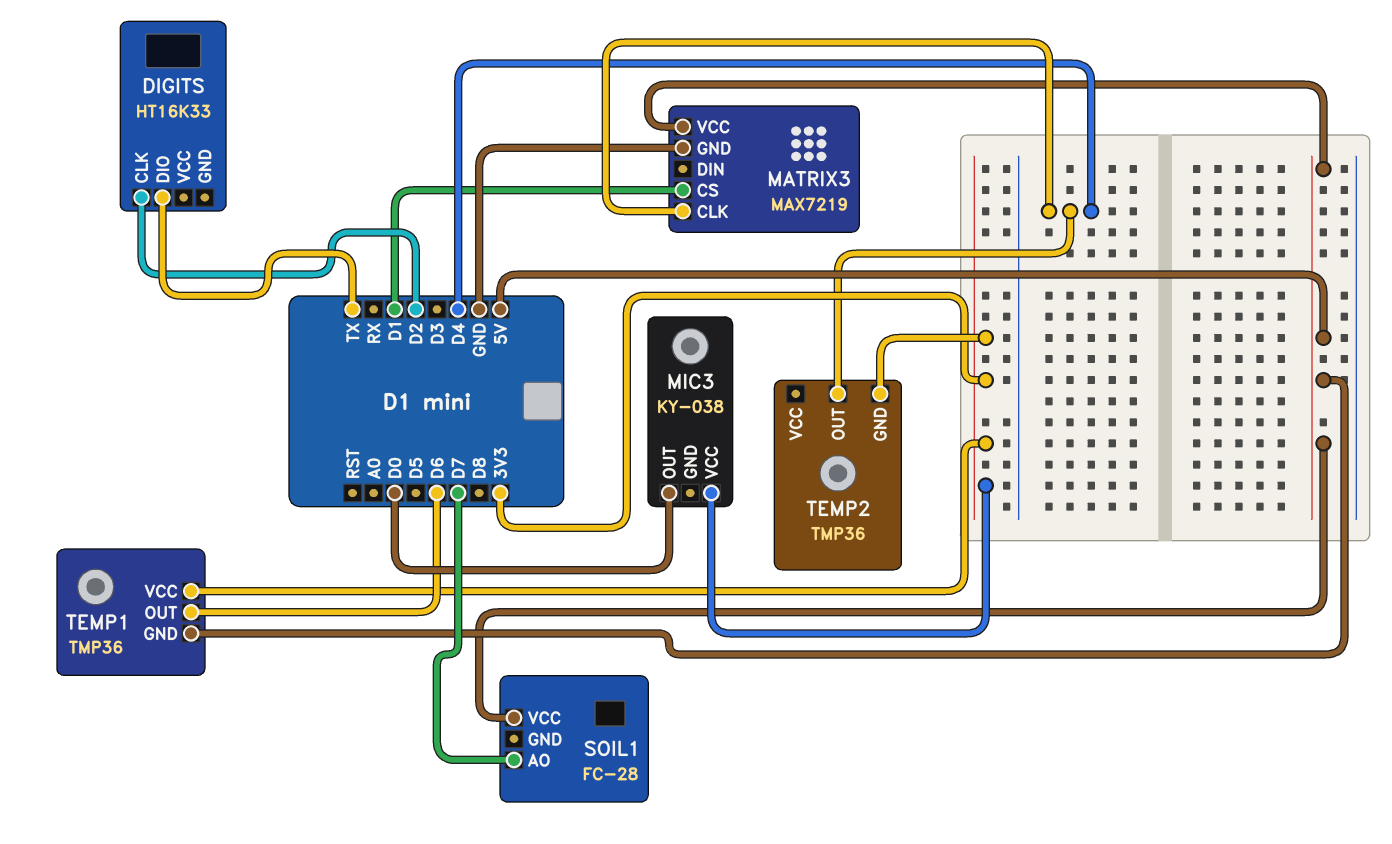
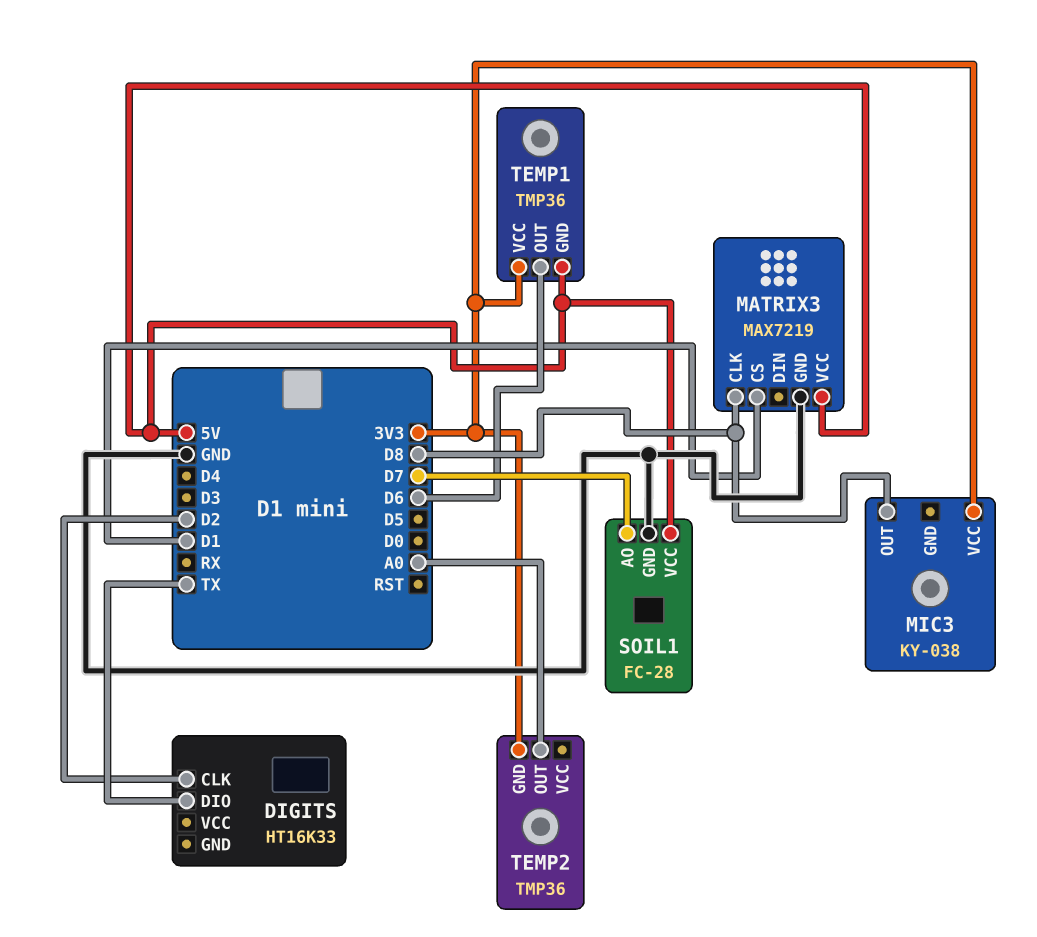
MATRIX3 pin CLK: D4 -> D8
MIC3 pin OUT: D0 -> D8
SOIL1 pin GND: none -> GND
TEMP2 pin OUT: D4 -> A0

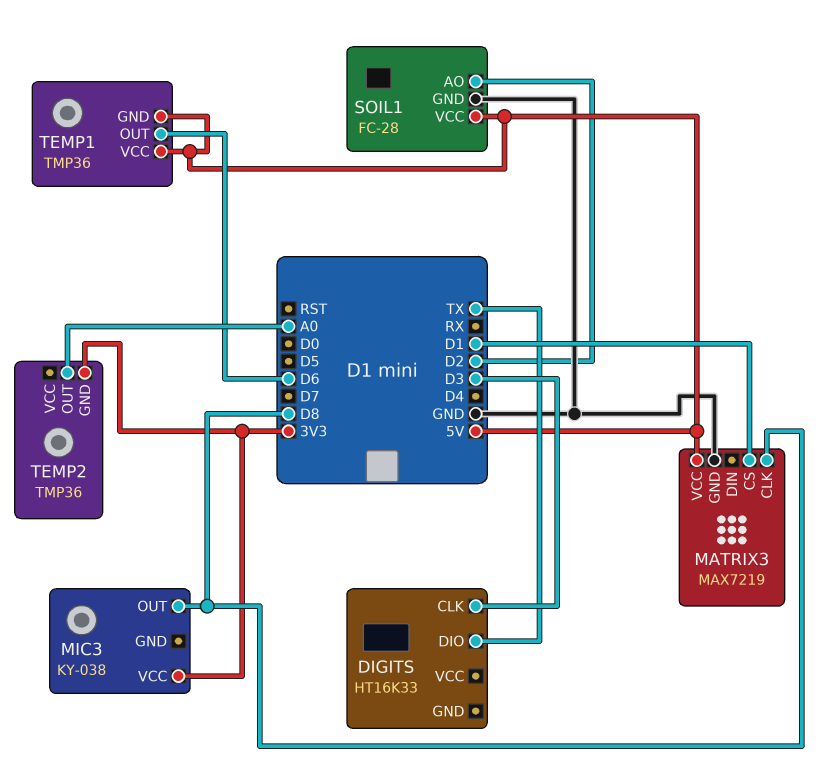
DIGITS pin CLK: D2 -> D3
SOIL1 pin AO: D7 -> D2
TEMP1 pin VCC: 3V3 -> 5V

